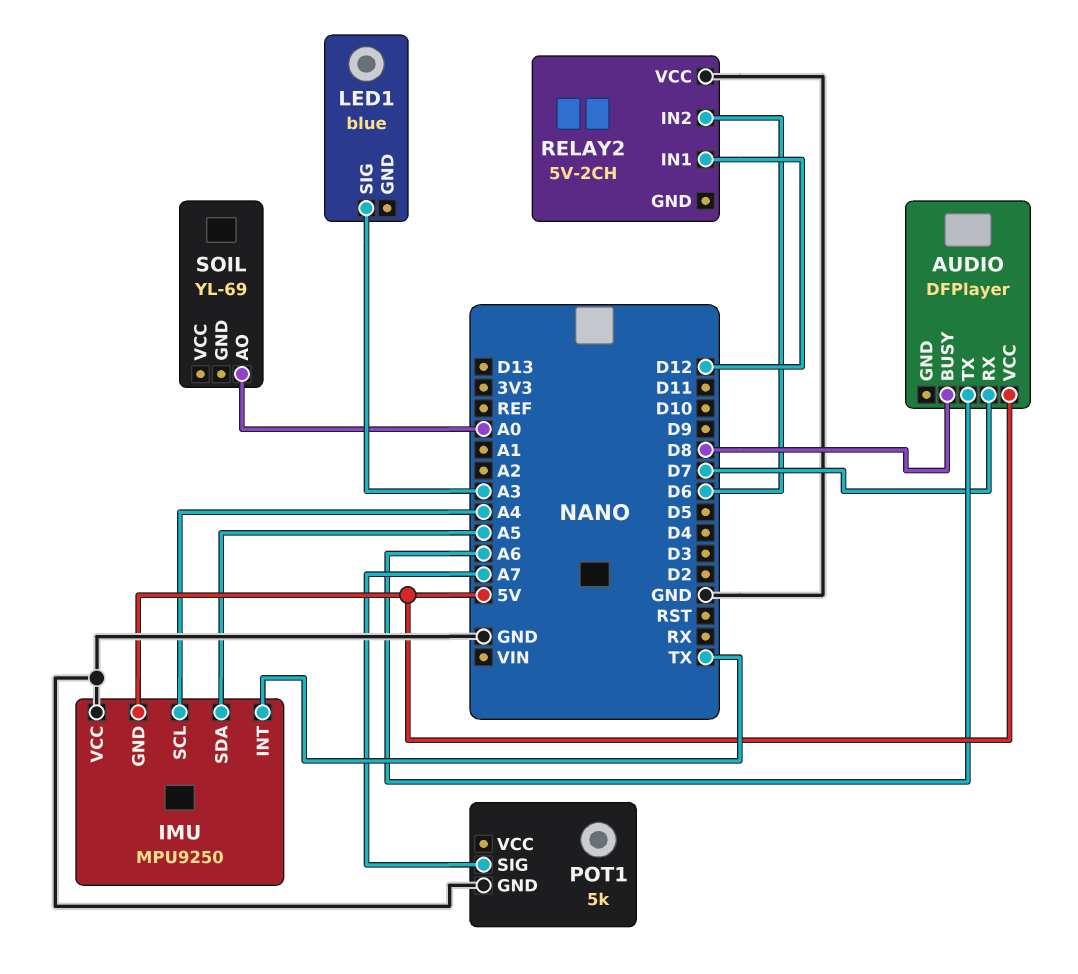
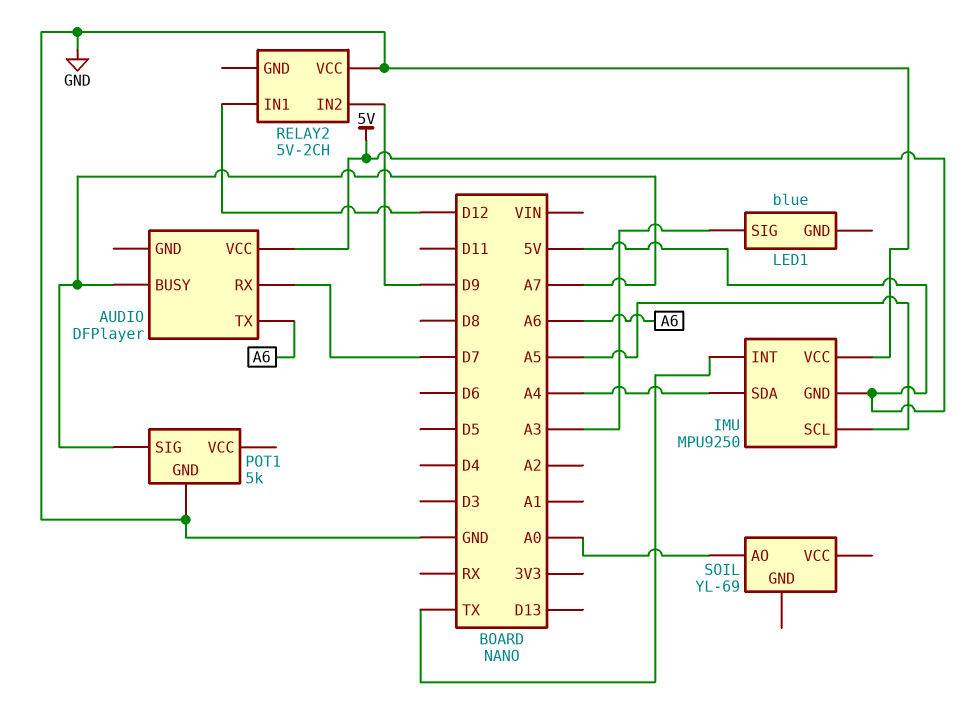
AUDIO pin BUSY: D8 -> A7
IMU pin SCL: A4 -> A5
IMU pin SDA: A5 -> A4
RELAY2 pin IN2: D6 -> D9

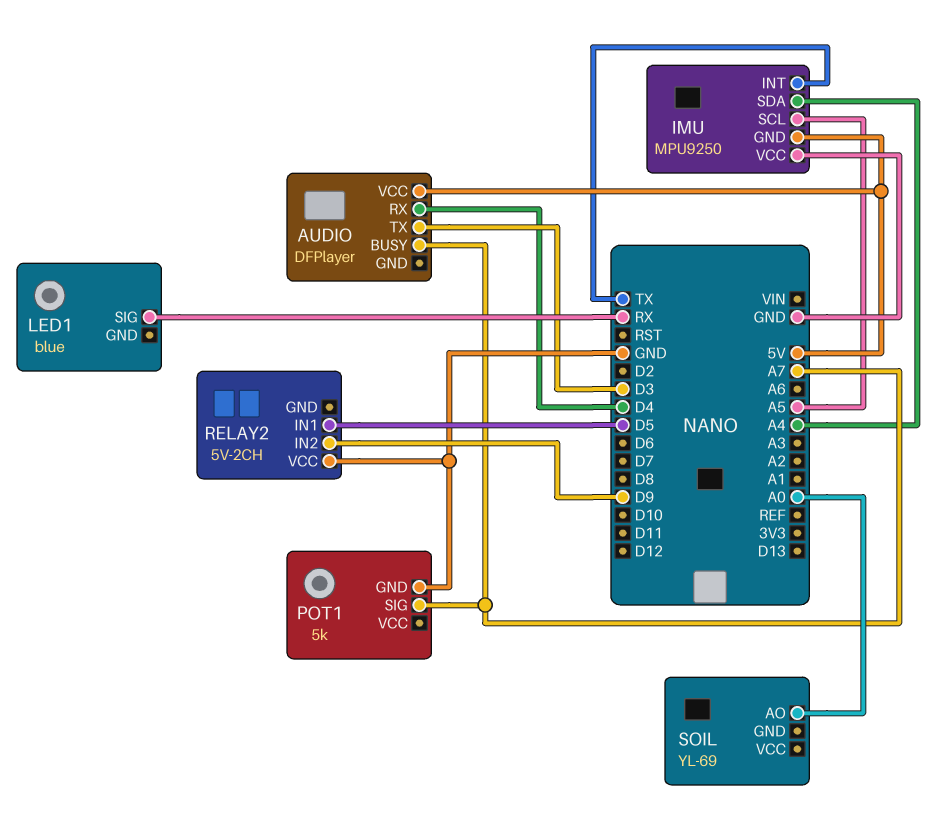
AUDIO pin RX: D7 -> D4
AUDIO pin TX: A6 -> D3
LED1 pin SIG: A3 -> RX
RELAY2 pin IN1: D12 -> D5

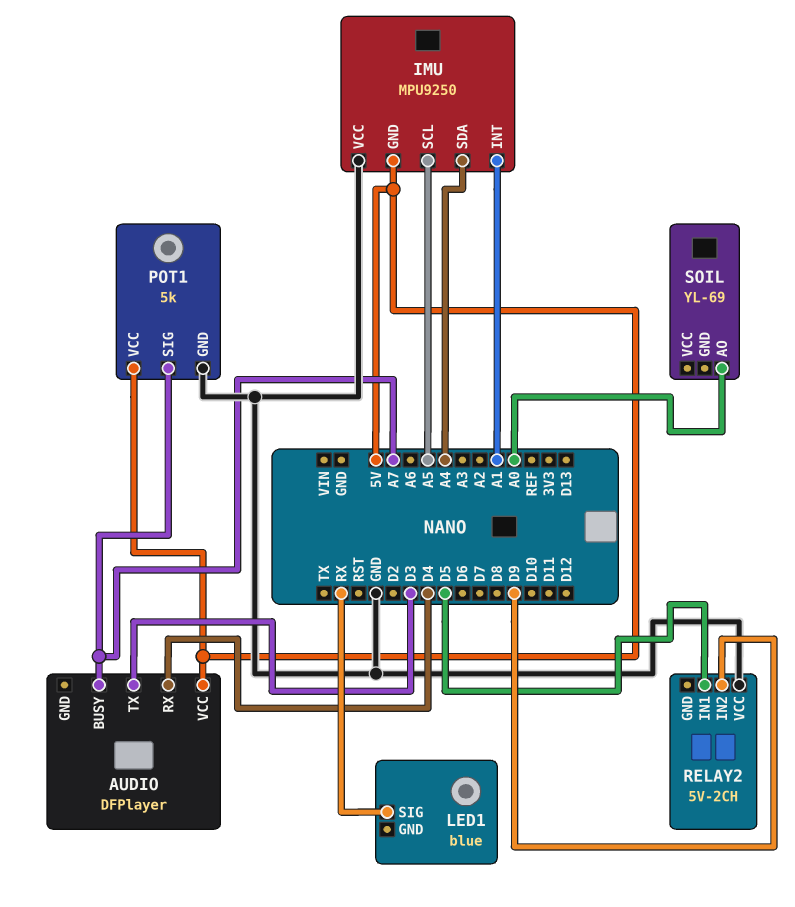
IMU pin INT: TX -> A1
POT1 pin VCC: none -> 5V

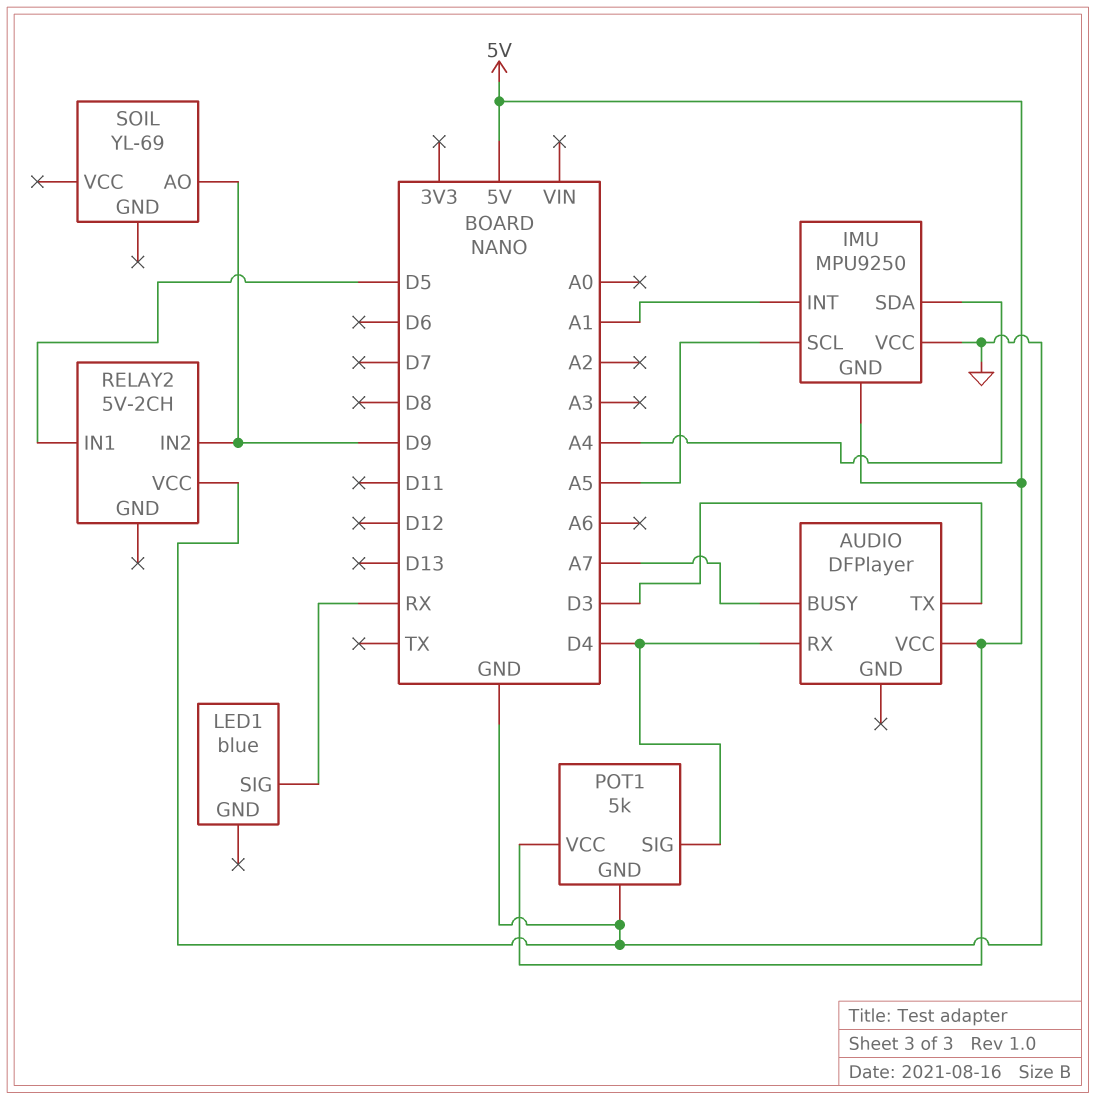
POT1 pin SIG: A7 -> D4
SOIL pin AO: A0 -> D9

